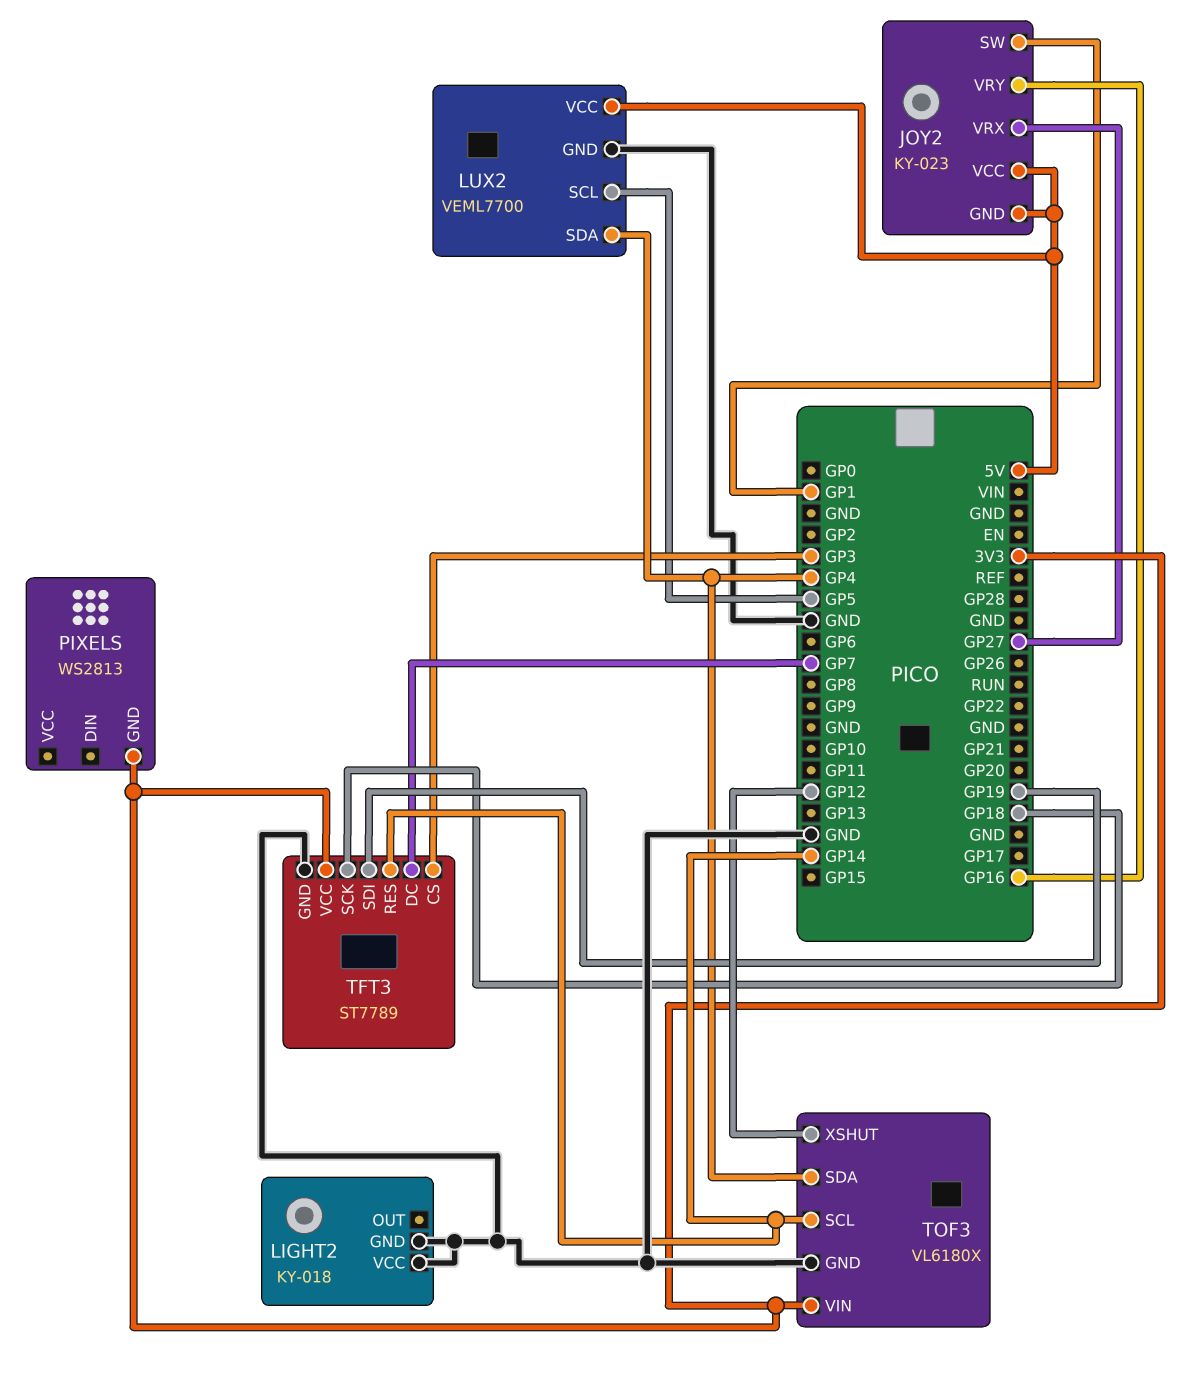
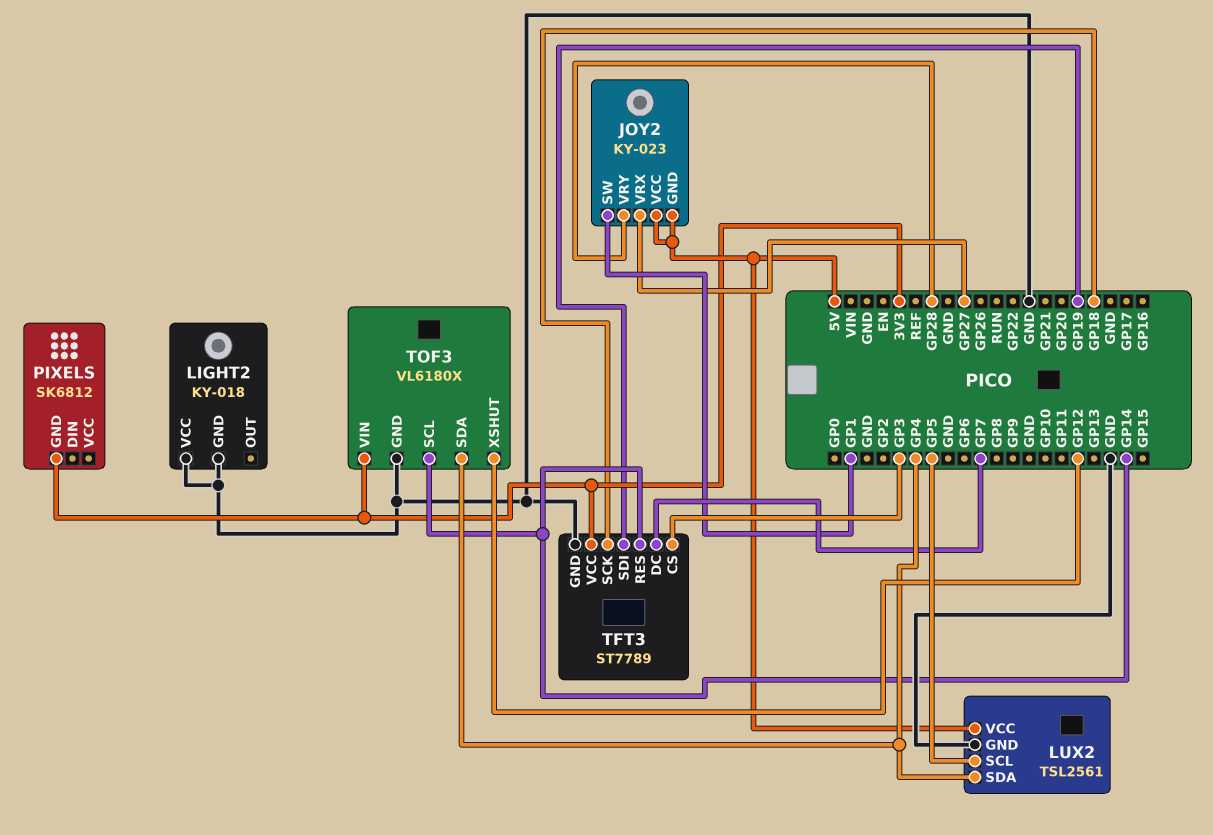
JOY2 pin VRY: GP16 -> GP28
LUX2: VEML7700 -> TSL2561
PIXELS: WS2813 -> SK6812

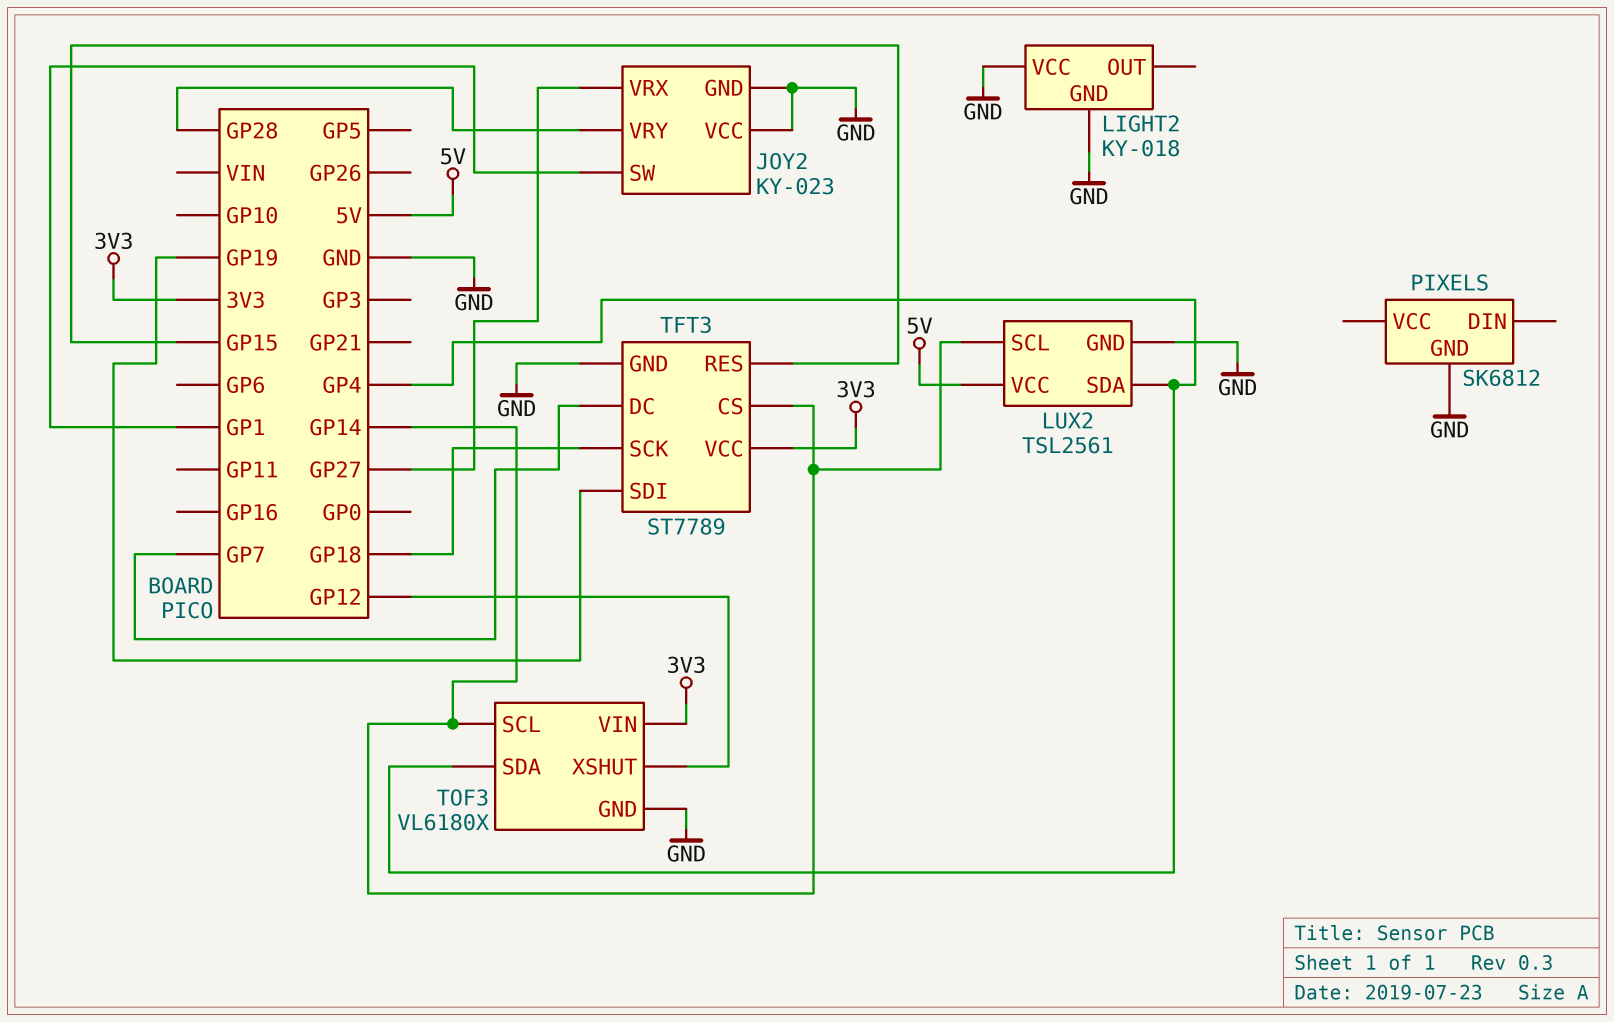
JOY2 pin GND: 5V -> GND
JOY2 pin VCC: 5V -> GND
LUX2 pin SCL: GP5 -> GP14
PIXELS pin GND: 3V3 -> GND
TFT3 pin CS: GP3 -> GP14
TFT3 pin RES: GP14 -> GP15

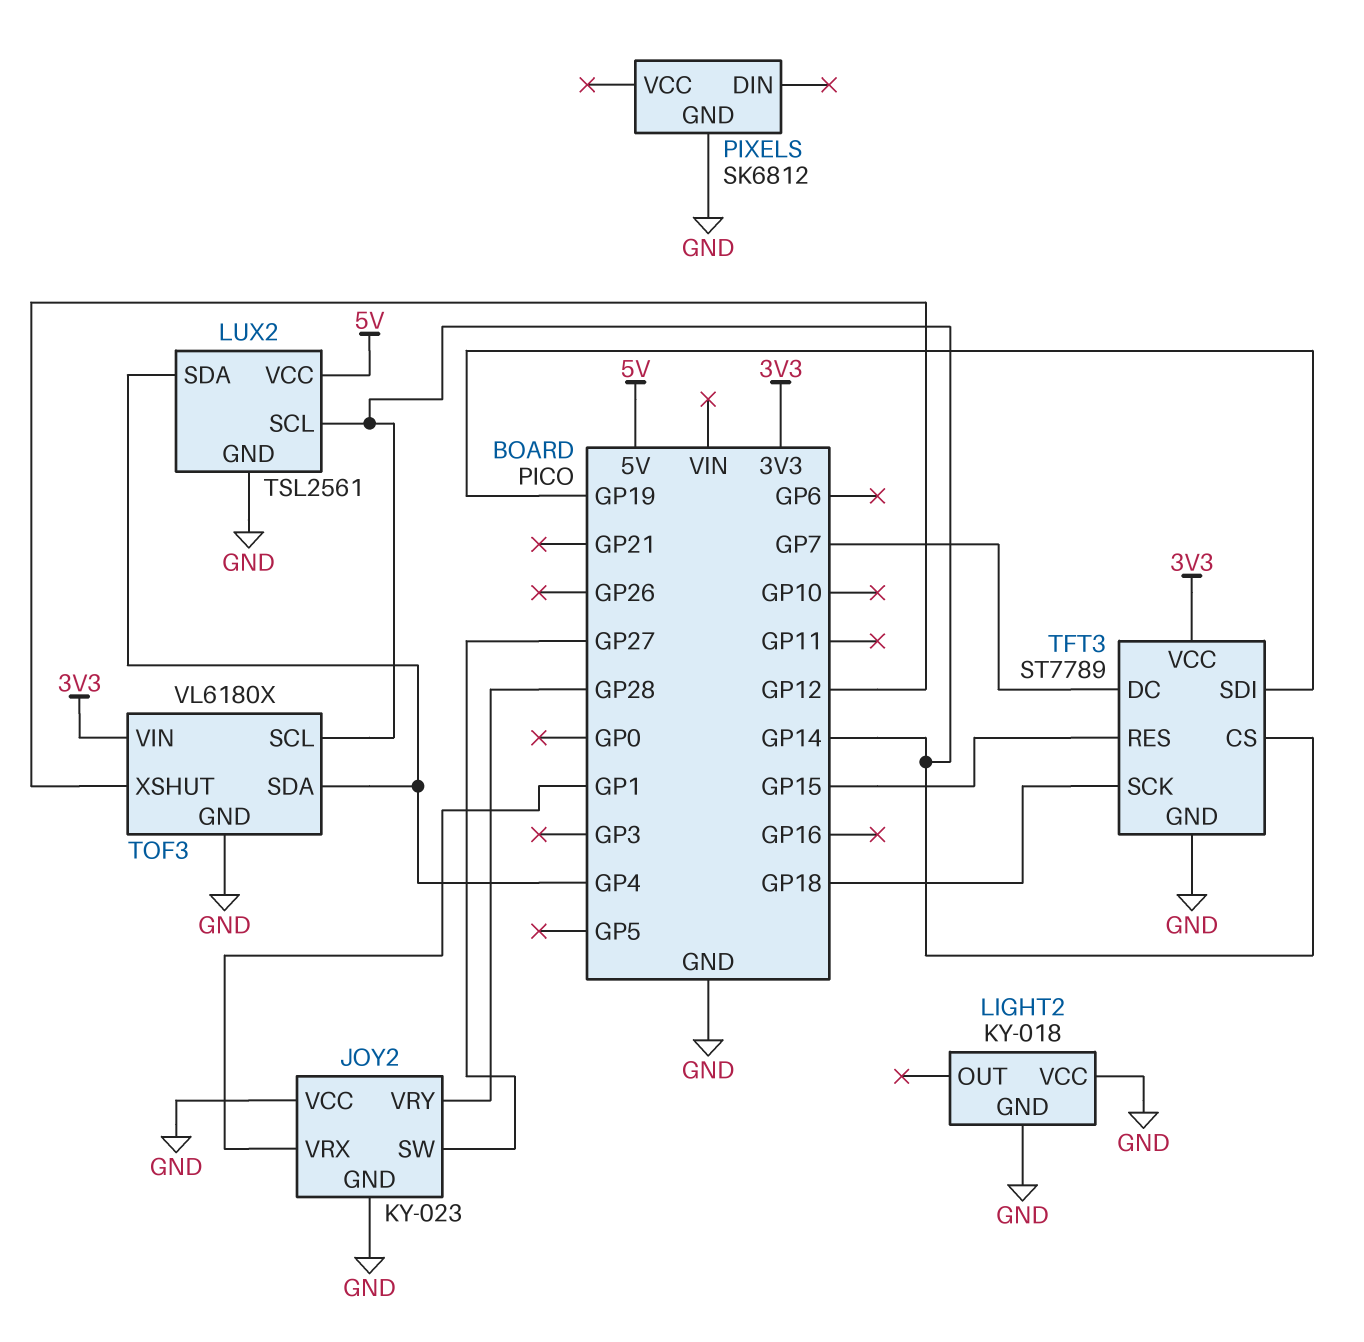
JOY2 pin SW: GP1 -> GP27
JOY2 pin VRX: GP27 -> GP1

